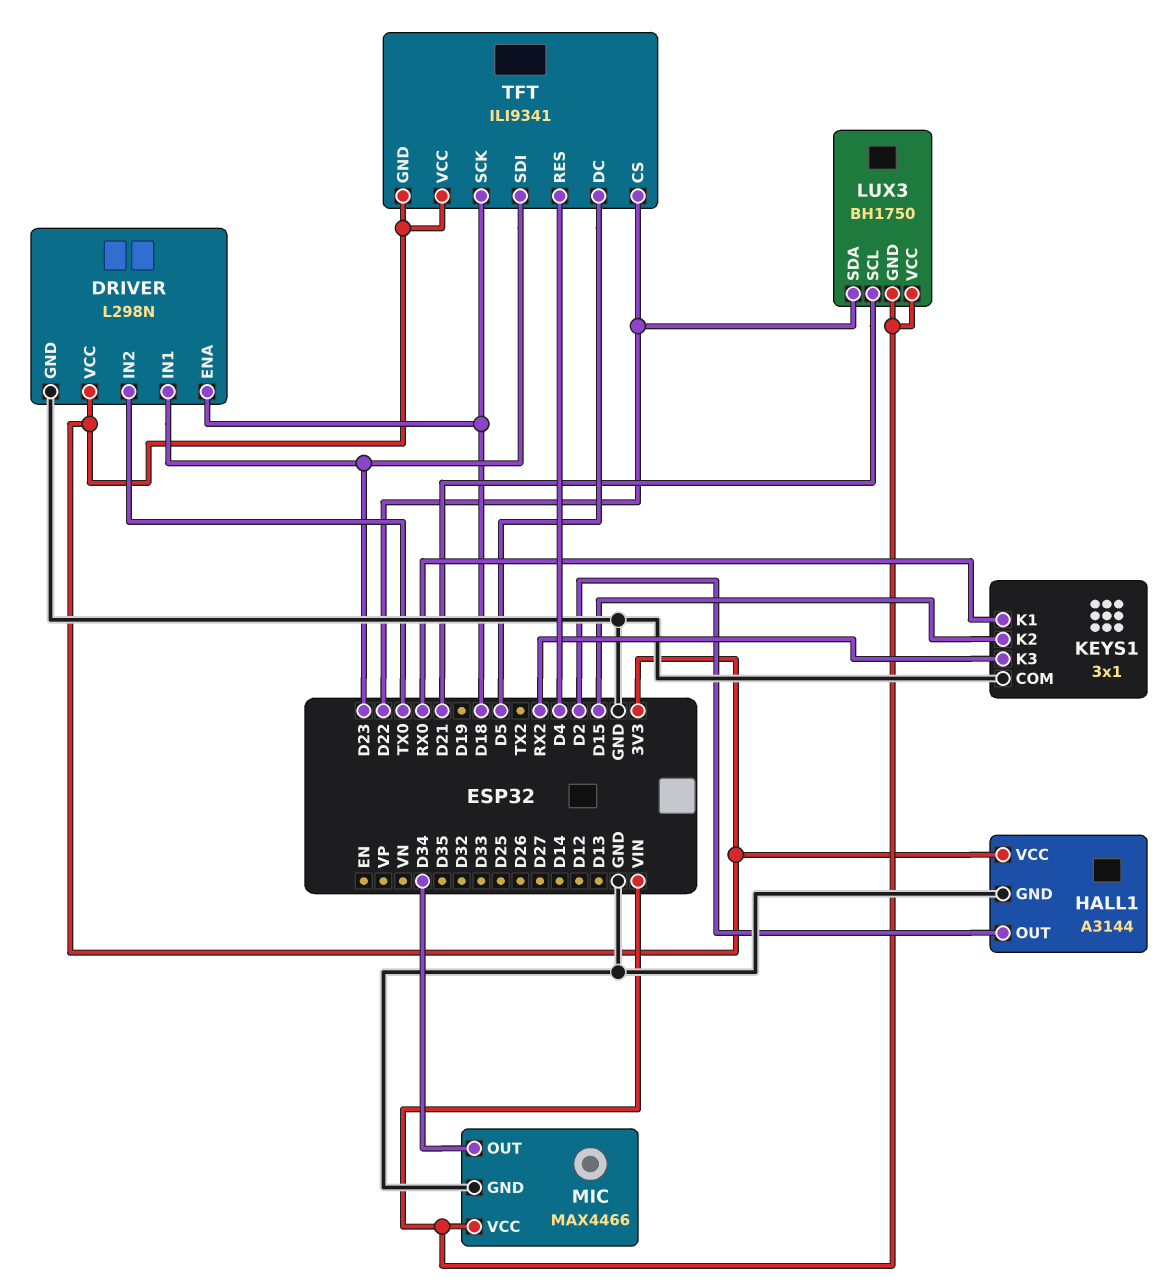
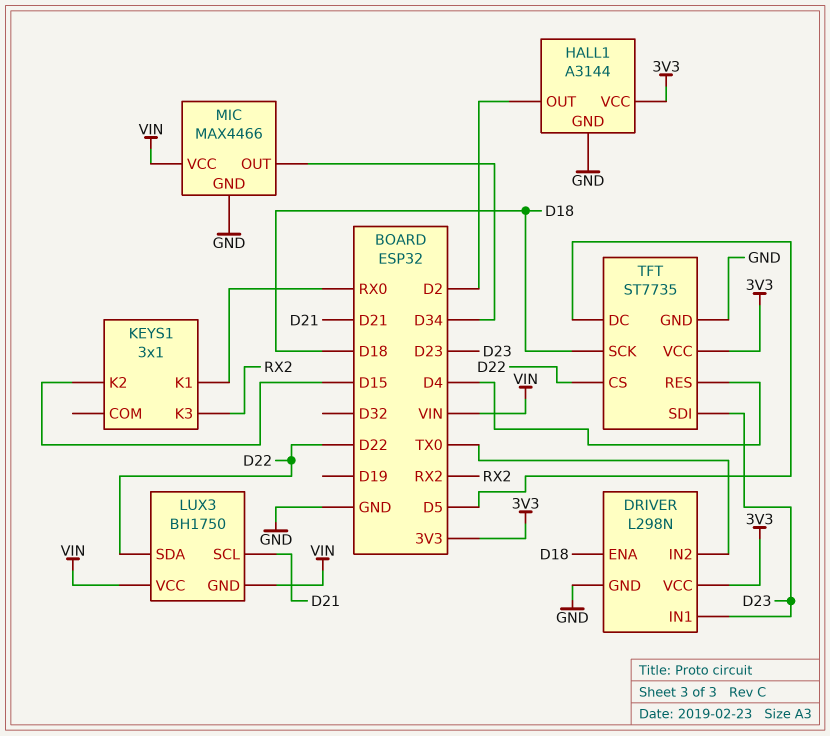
KEYS1 pin COM: GND -> none
TFT: ILI9341 -> ST7735
TFT pin GND: 3V3 -> GND

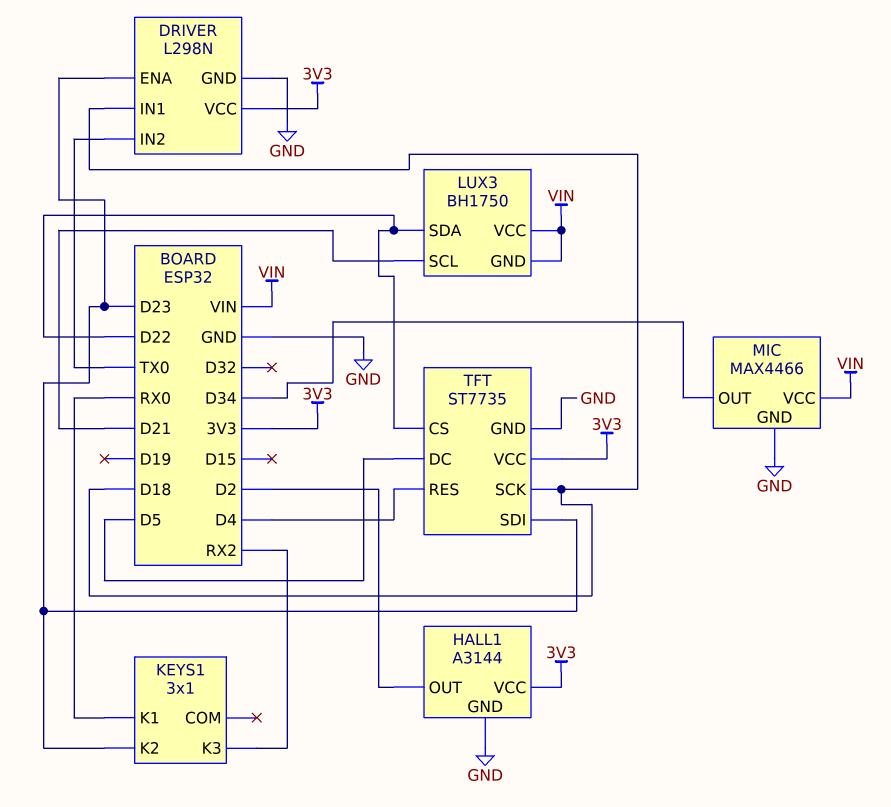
DRIVER pin ENA: D18 -> D23
DRIVER pin IN1: D23 -> D18
KEYS1 pin K2: D15 -> D23

